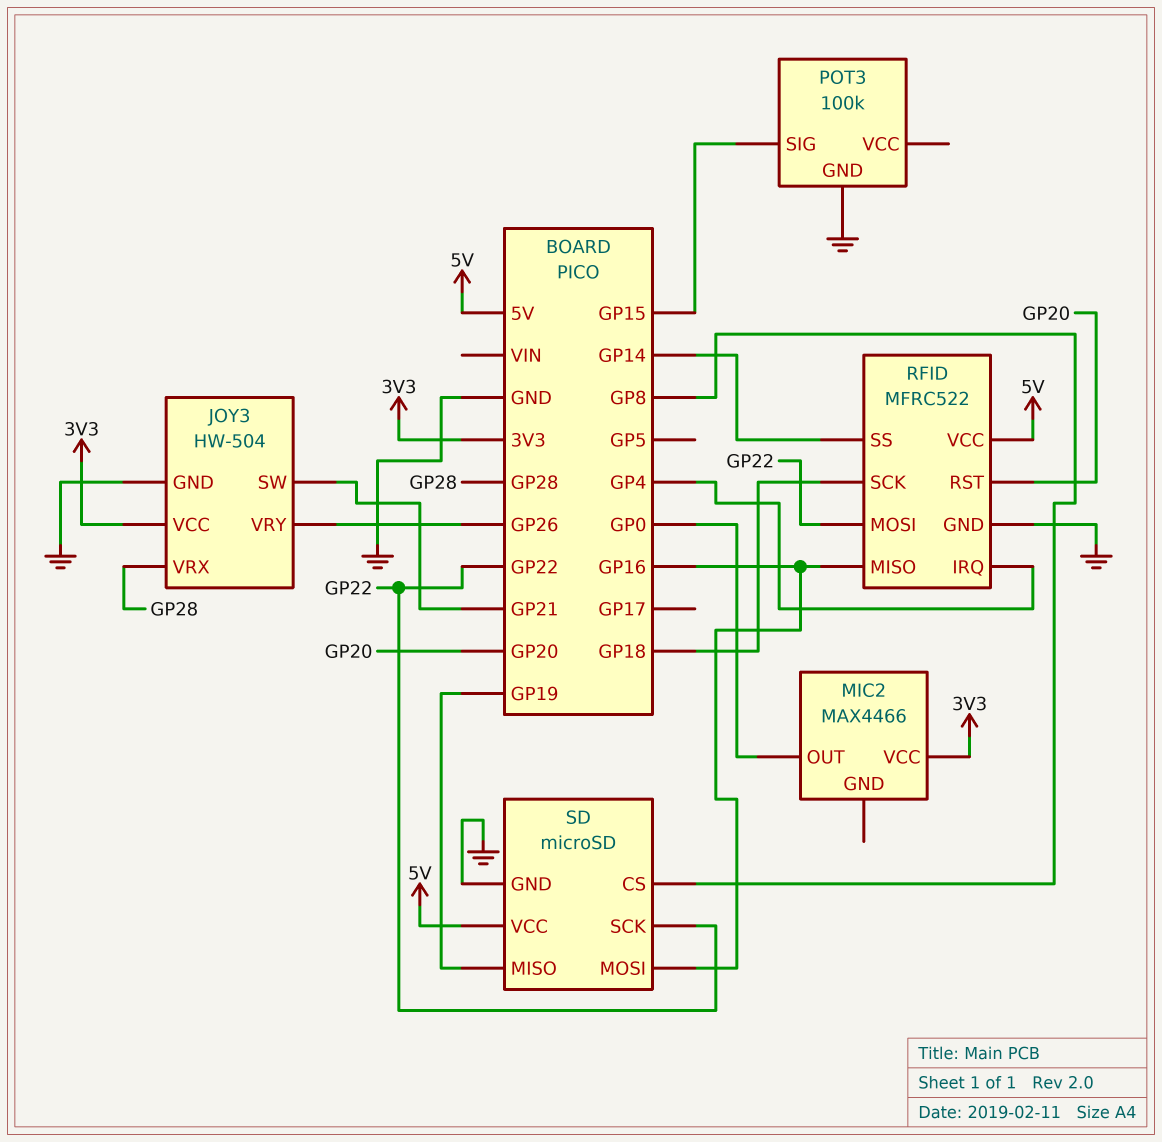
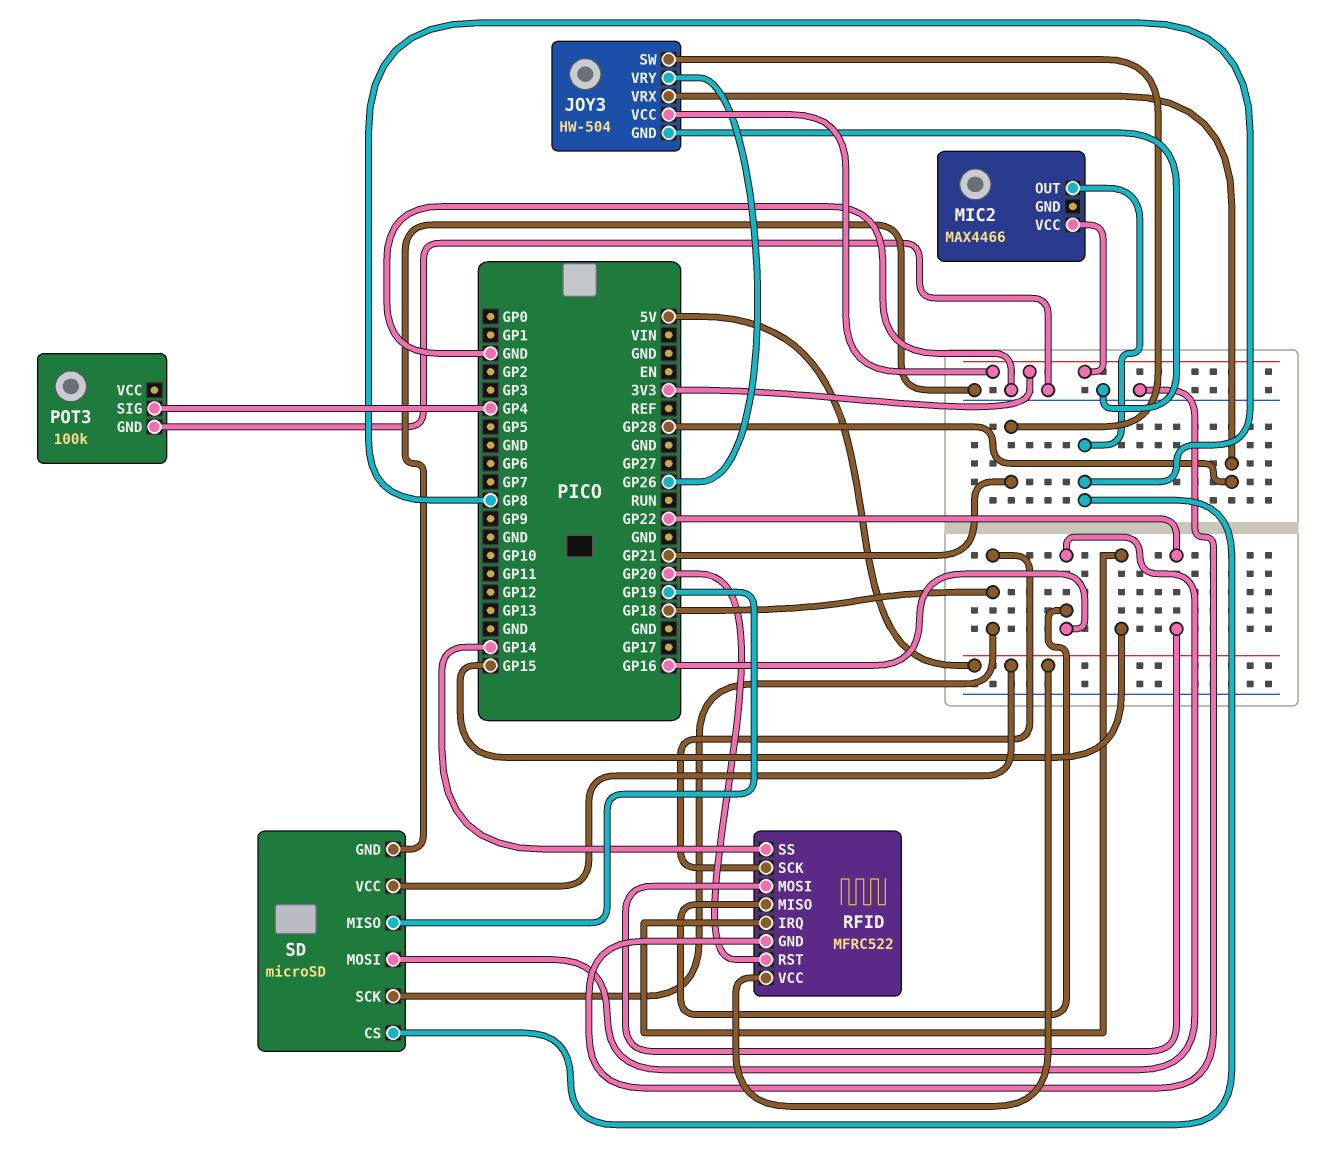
MIC2 pin OUT: GP0 -> GP8
POT3 pin SIG: GP15 -> GP4
RFID pin IRQ: GP4 -> GP15
SD pin SCK: GP22 -> GP18

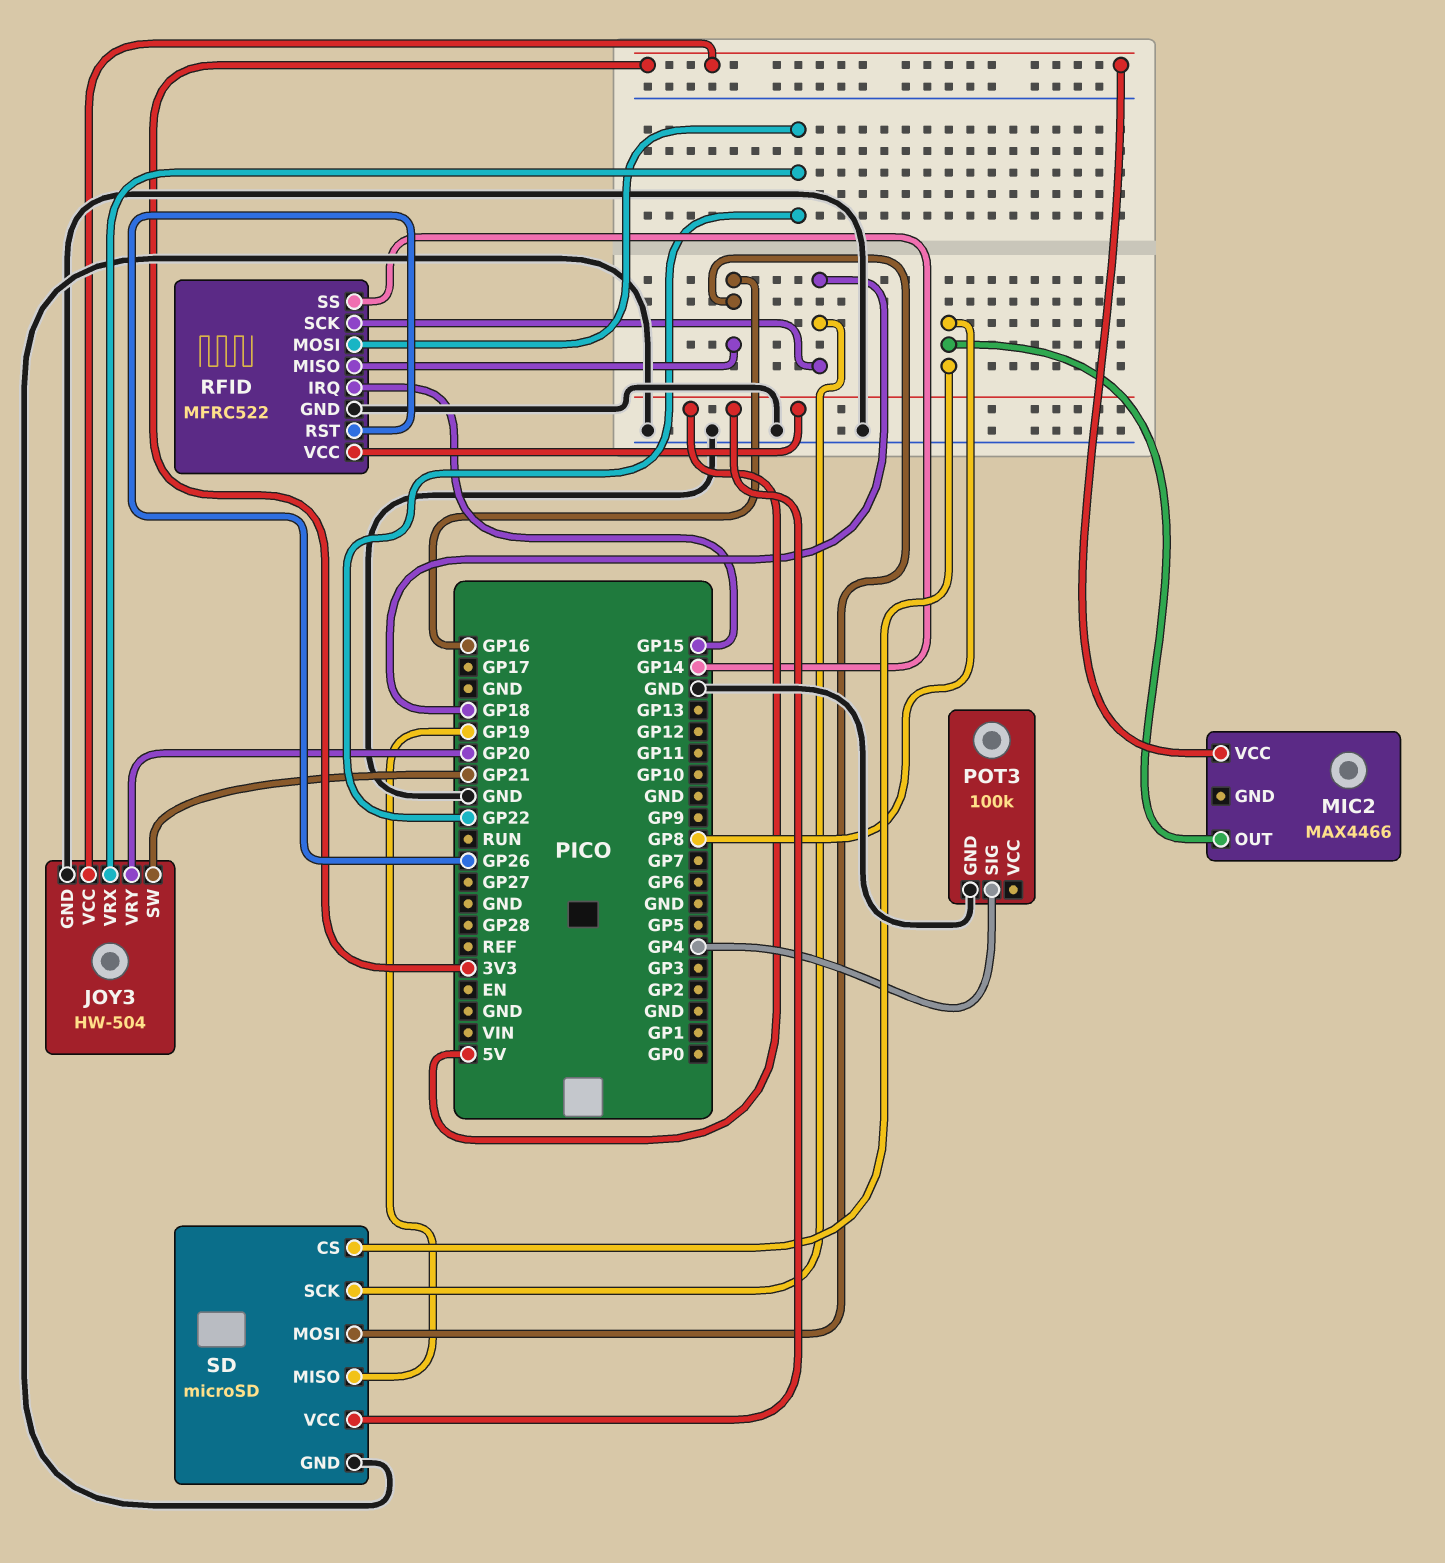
JOY3 pin VRX: GP28 -> GP22
JOY3 pin VRY: GP26 -> GP20
RFID pin RST: GP20 -> GP26

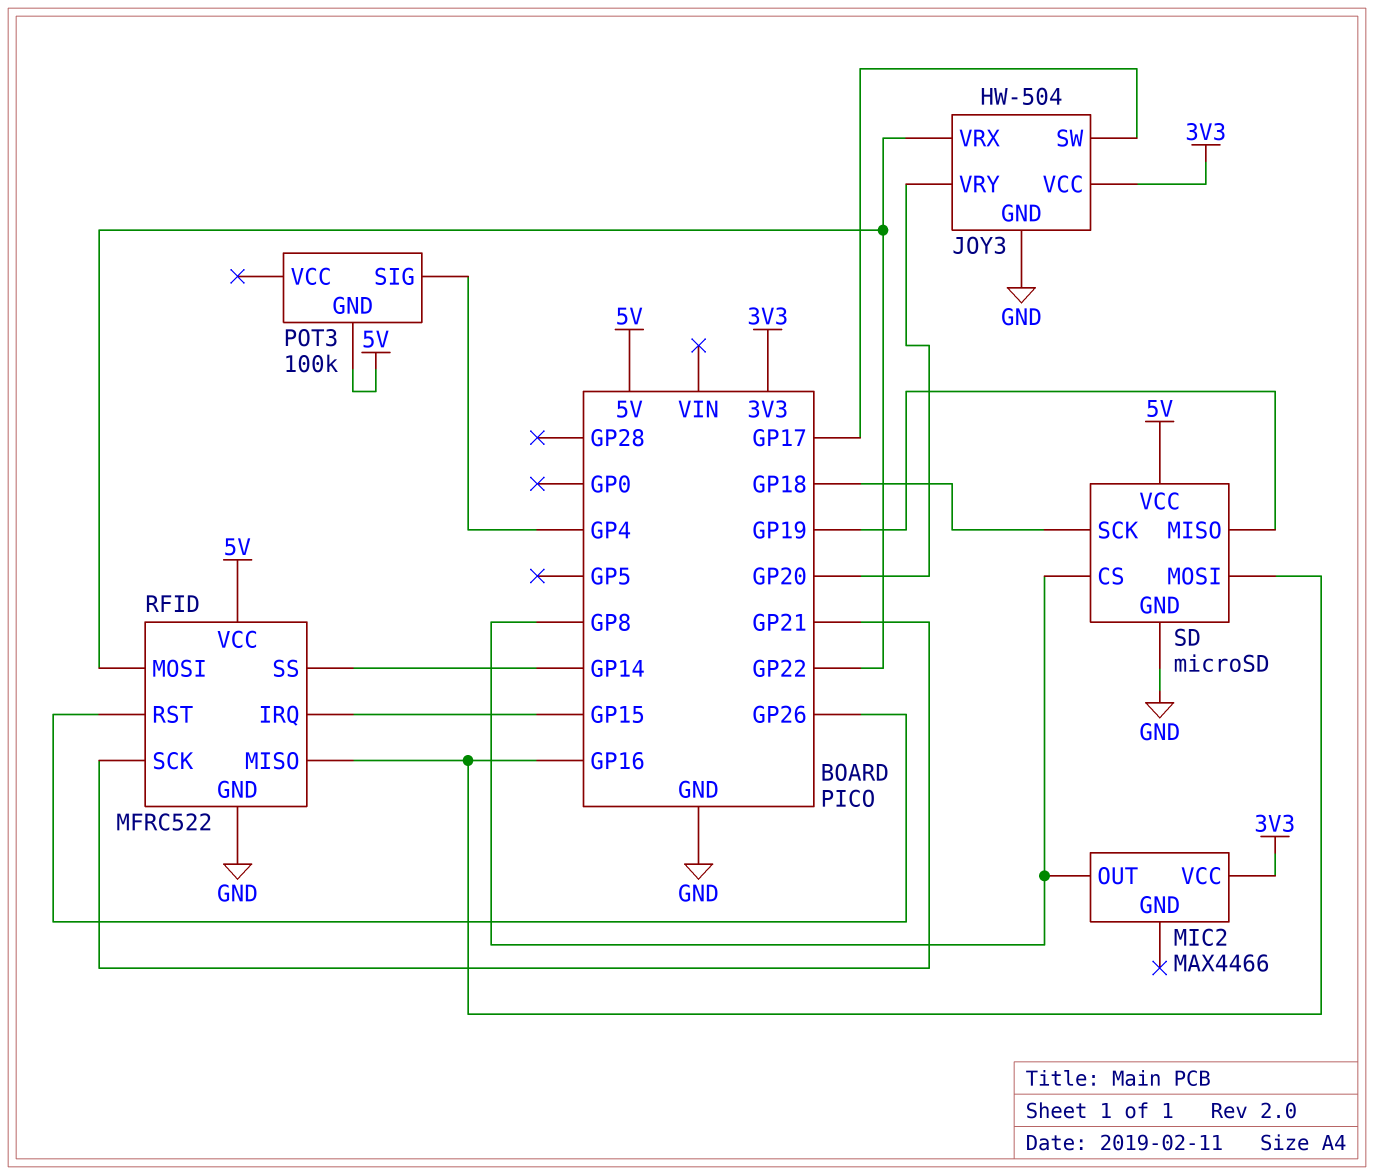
JOY3 pin SW: GP21 -> GP17
POT3 pin GND: GND -> 5V
RFID pin SCK: GP18 -> GP21

